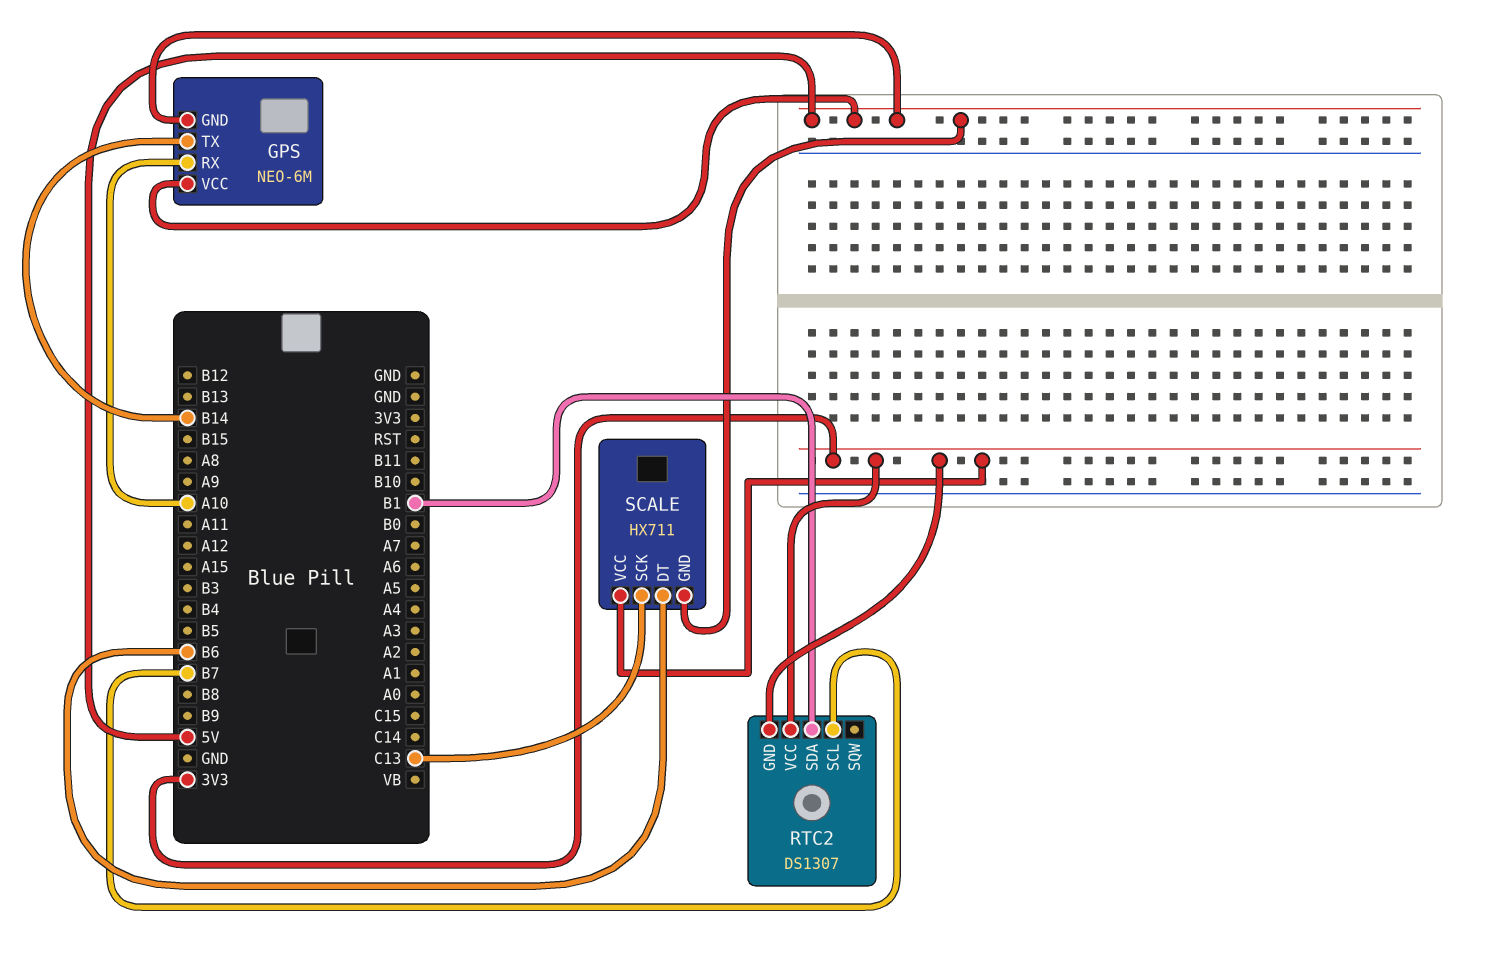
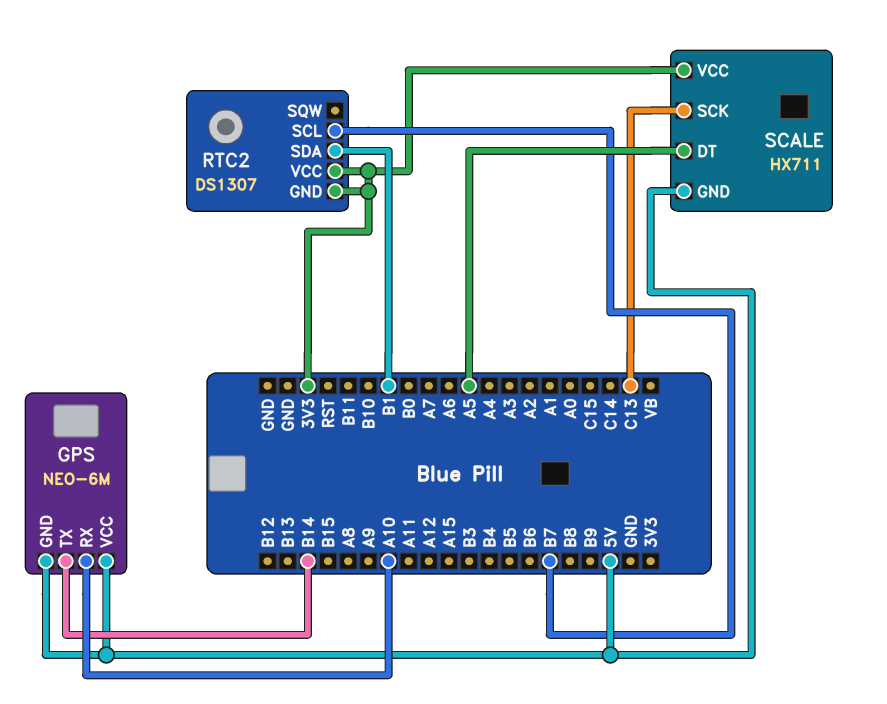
SCALE pin DT: B6 -> A5

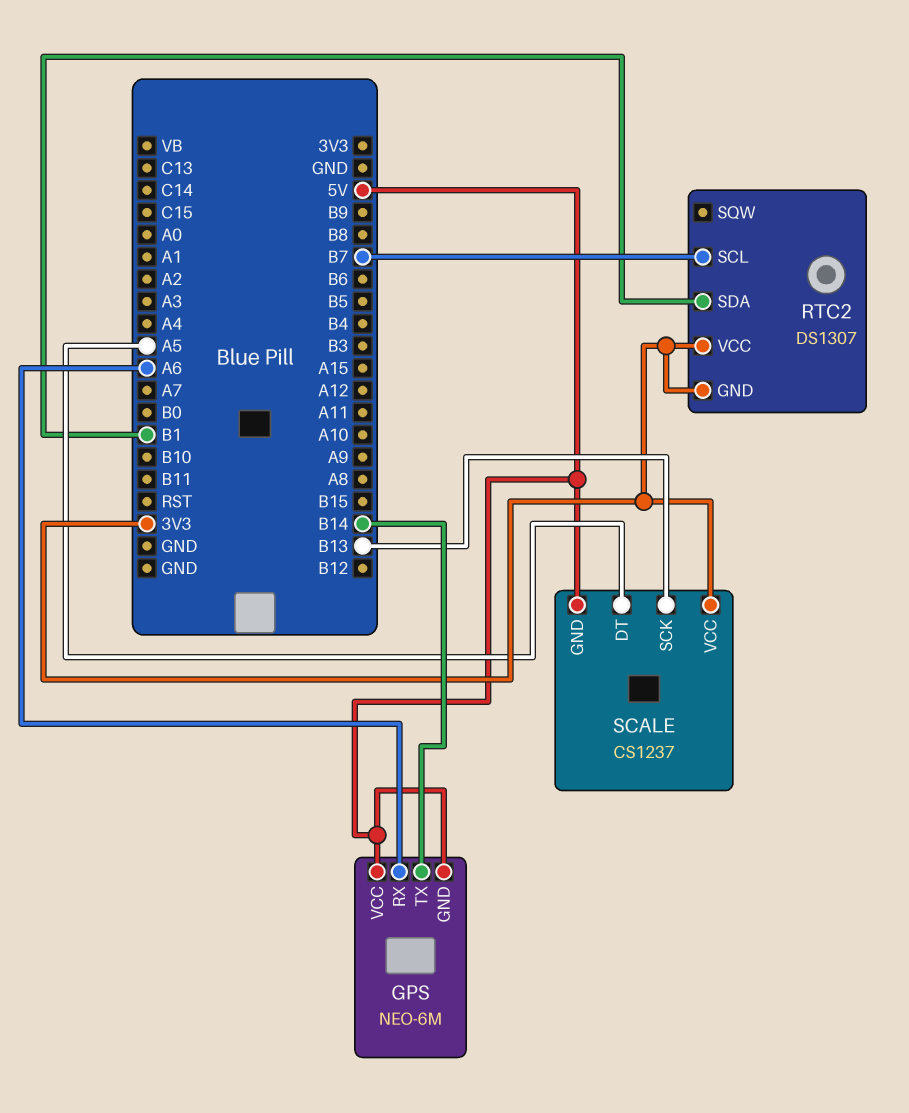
GPS pin RX: A10 -> A6
SCALE: HX711 -> CS1237
SCALE pin SCK: C13 -> B13

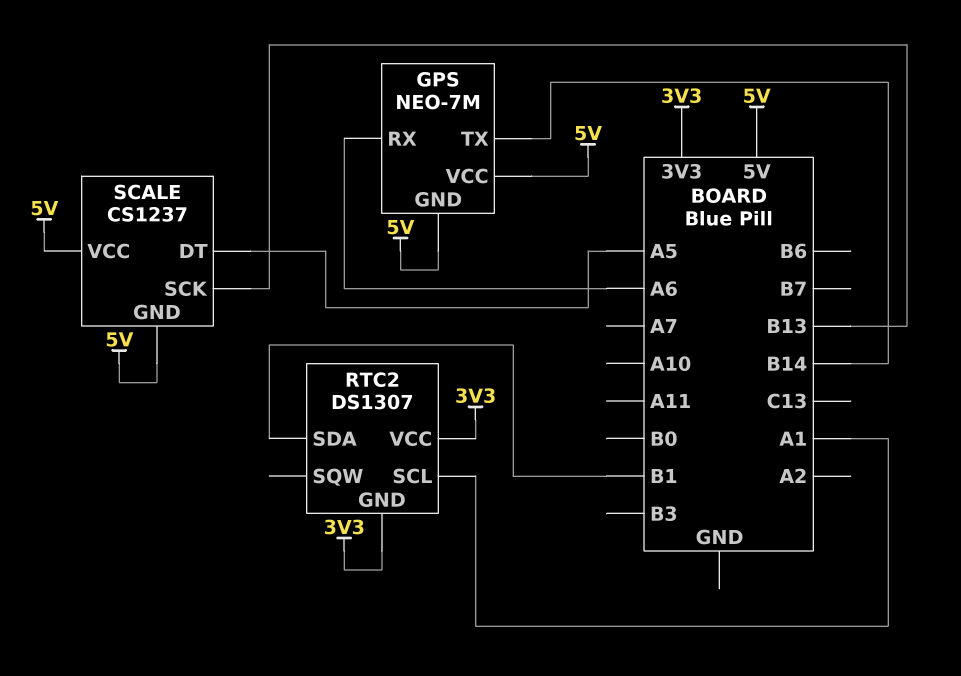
GPS: NEO-6M -> NEO-7M
RTC2 pin SCL: B7 -> A1
SCALE pin VCC: 3V3 -> 5V

